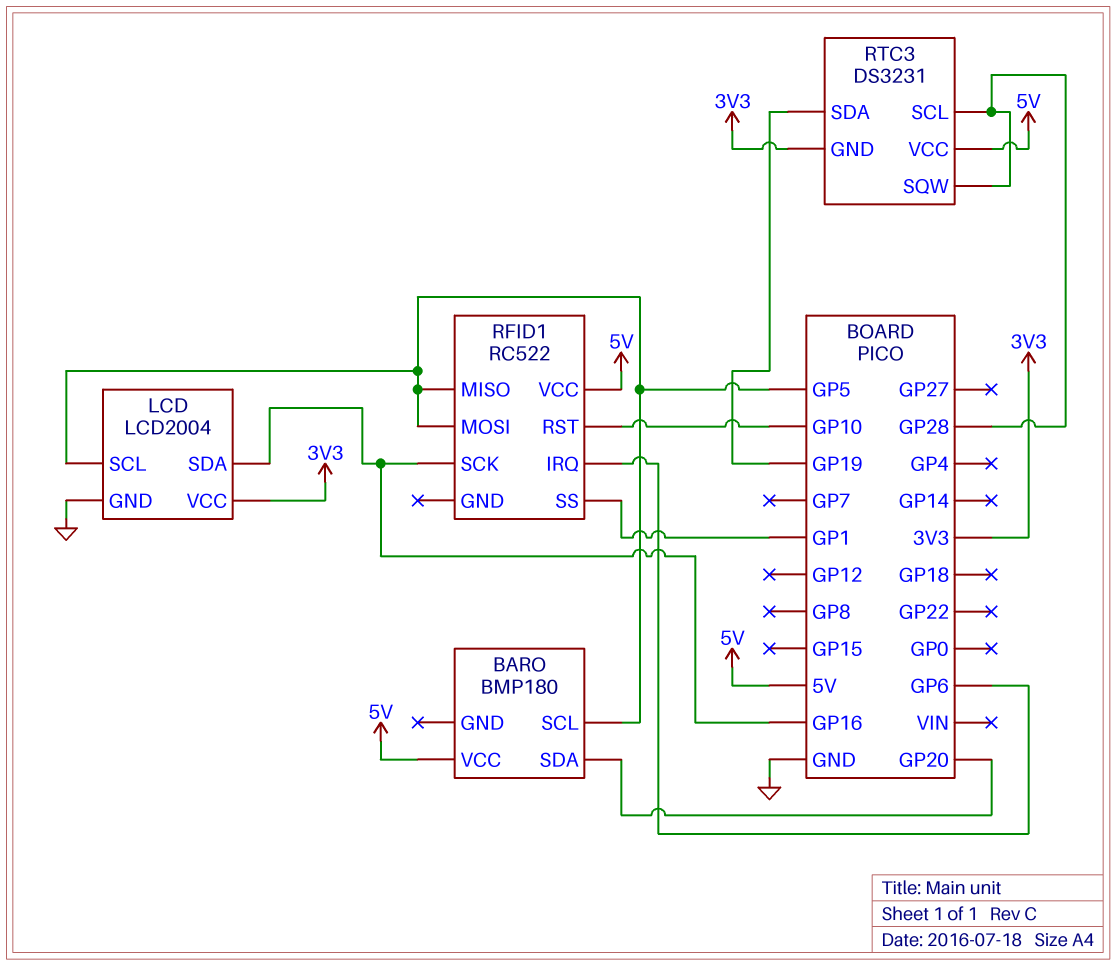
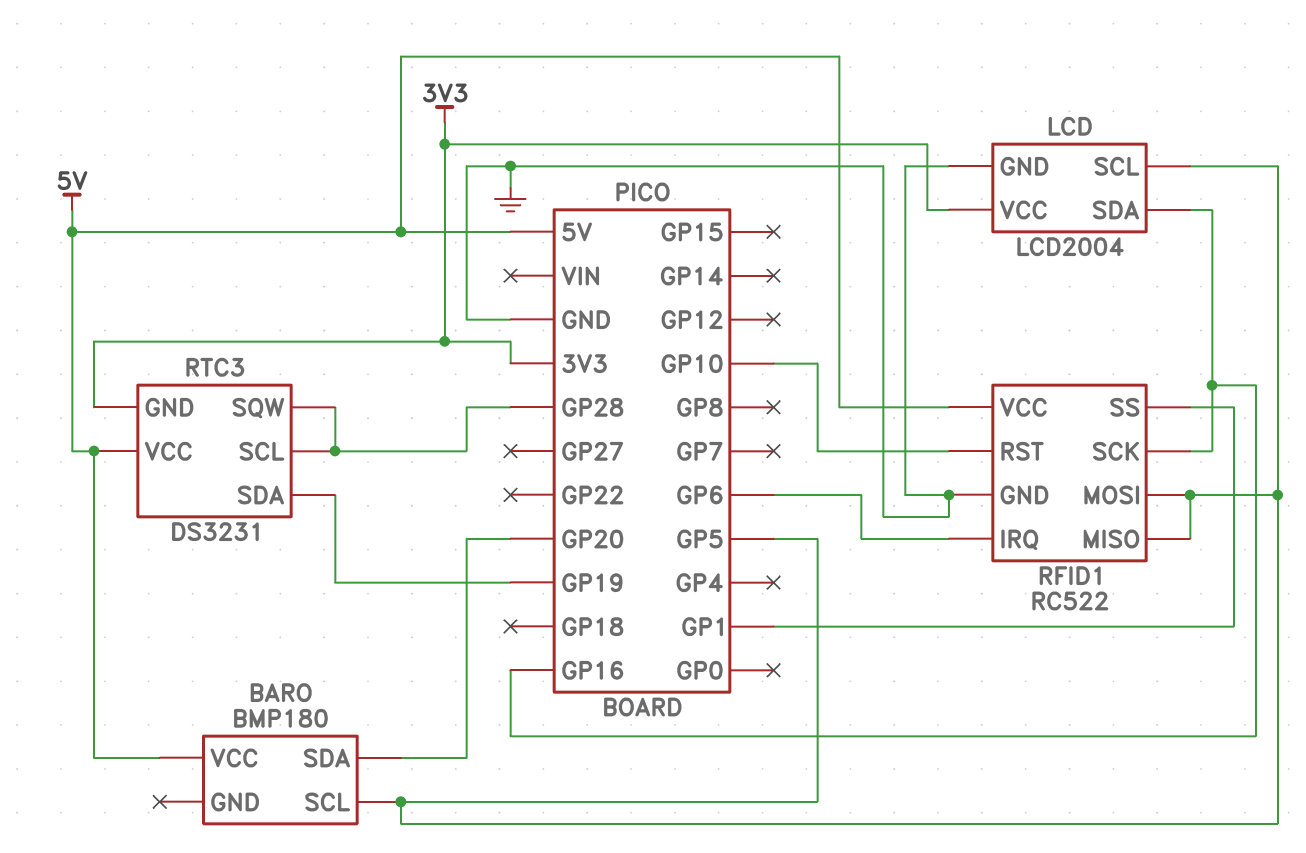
RFID1 pin GND: none -> GND

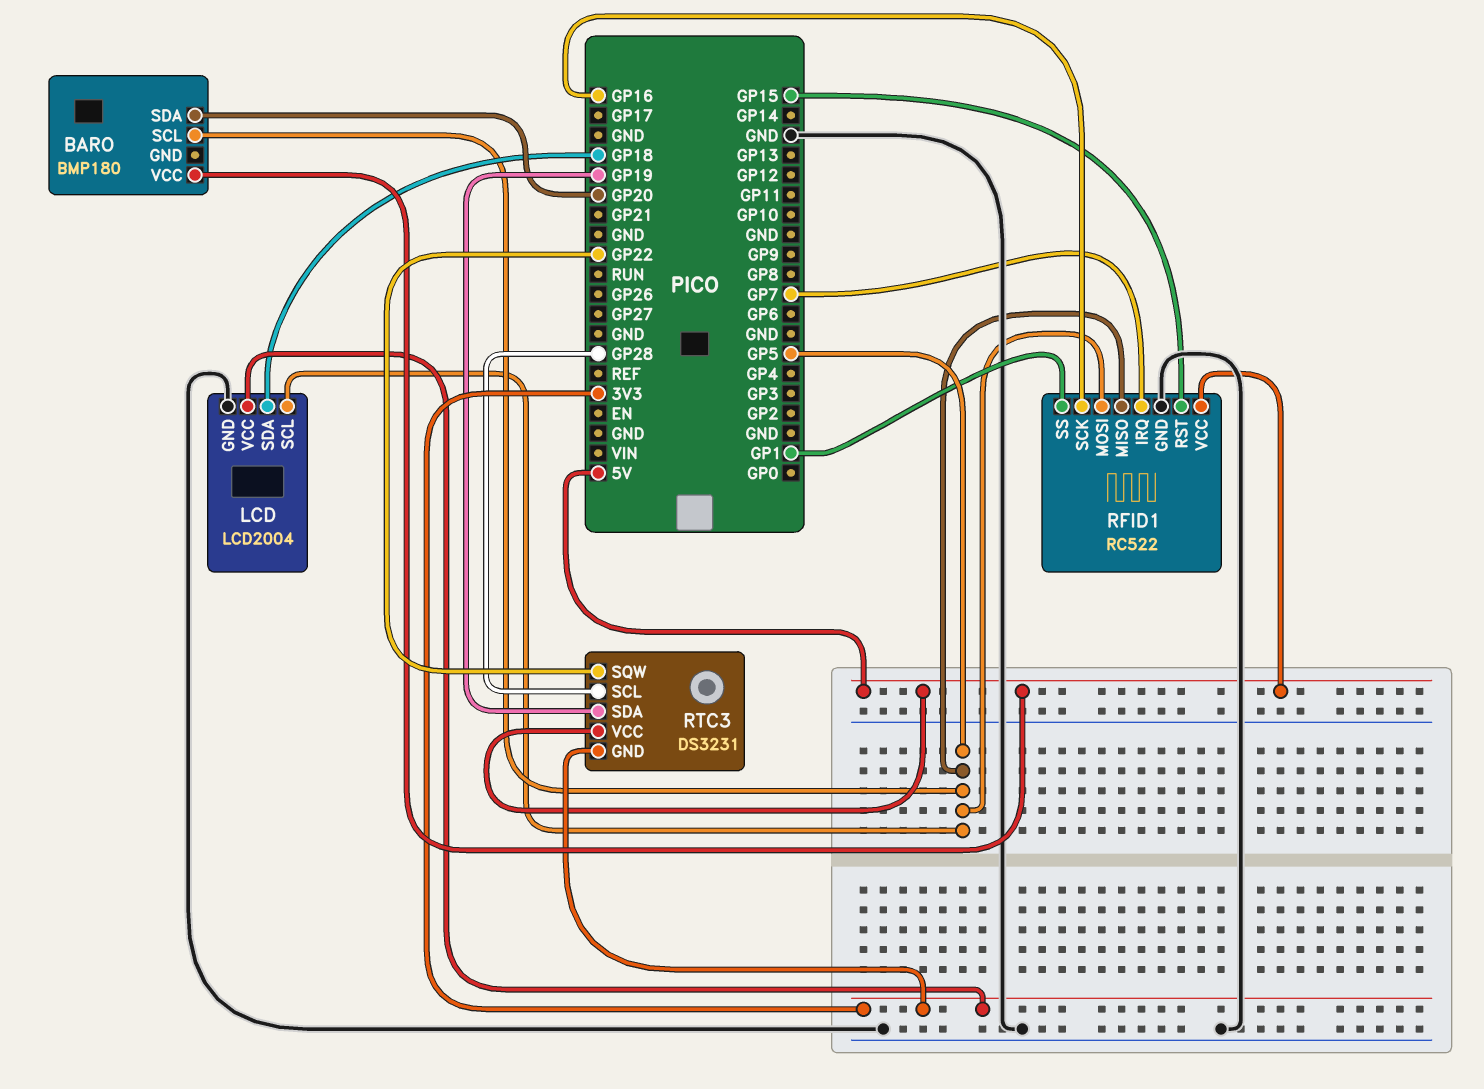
LCD pin SDA: GP16 -> GP18
RFID1 pin IRQ: GP6 -> GP7
RFID1 pin RST: GP10 -> GP15
RTC3 pin SQW: GP28 -> GP22

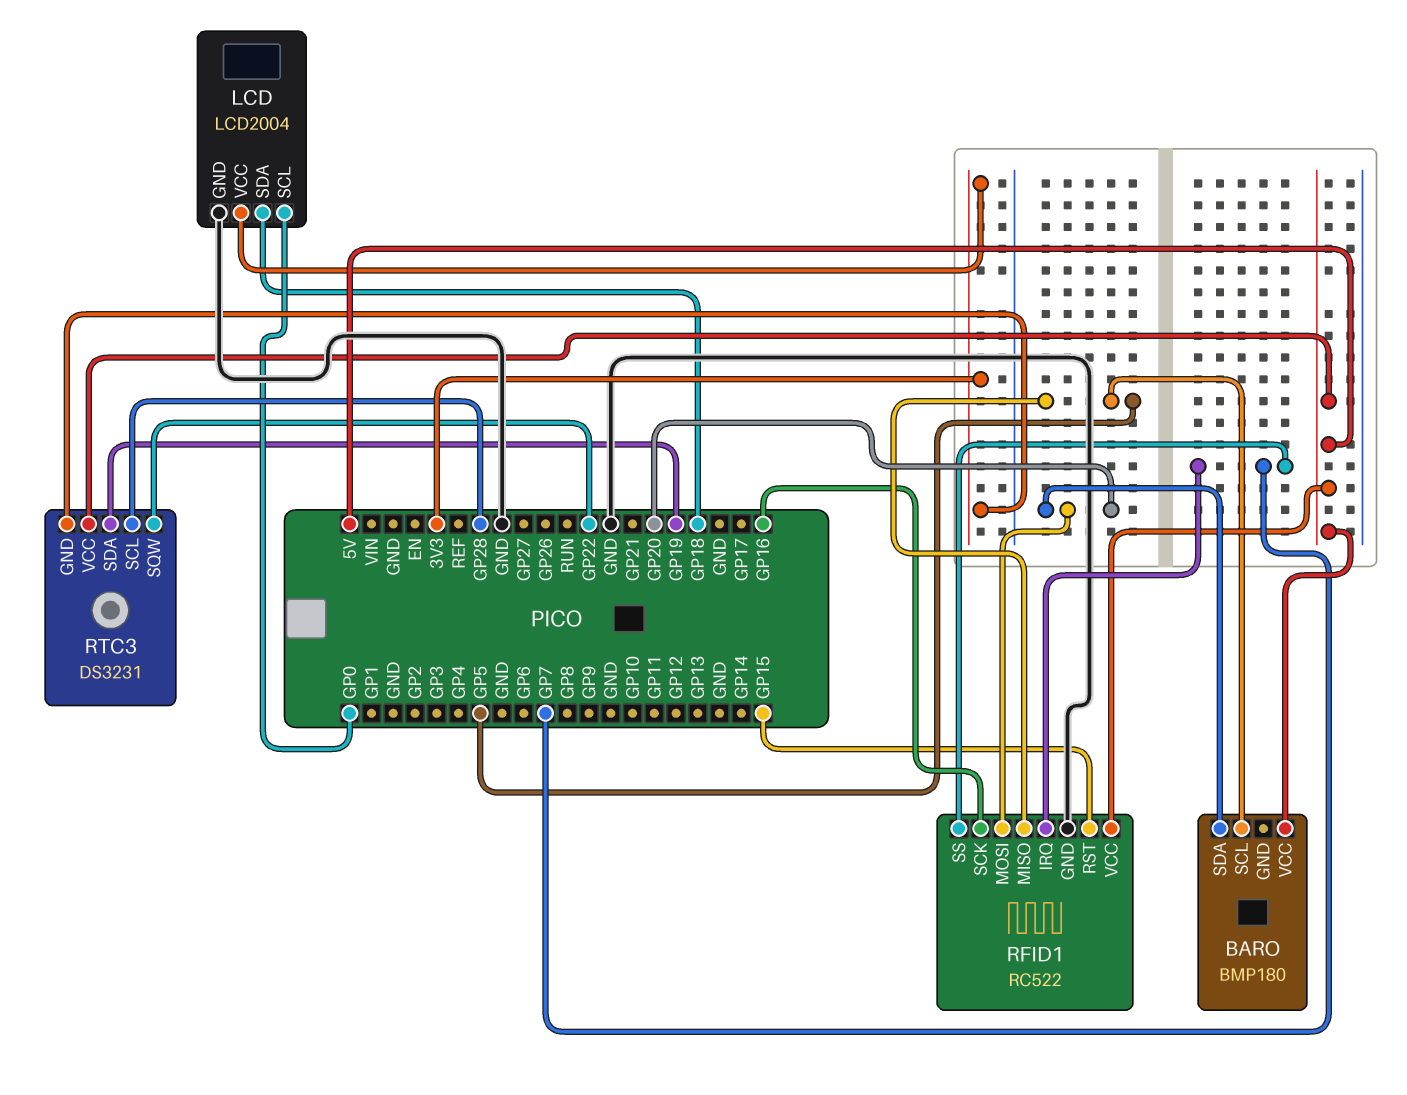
LCD pin SCL: GP5 -> GP0
RFID1 pin MOSI: GP5 -> GP20
RFID1 pin SS: GP1 -> GP7

